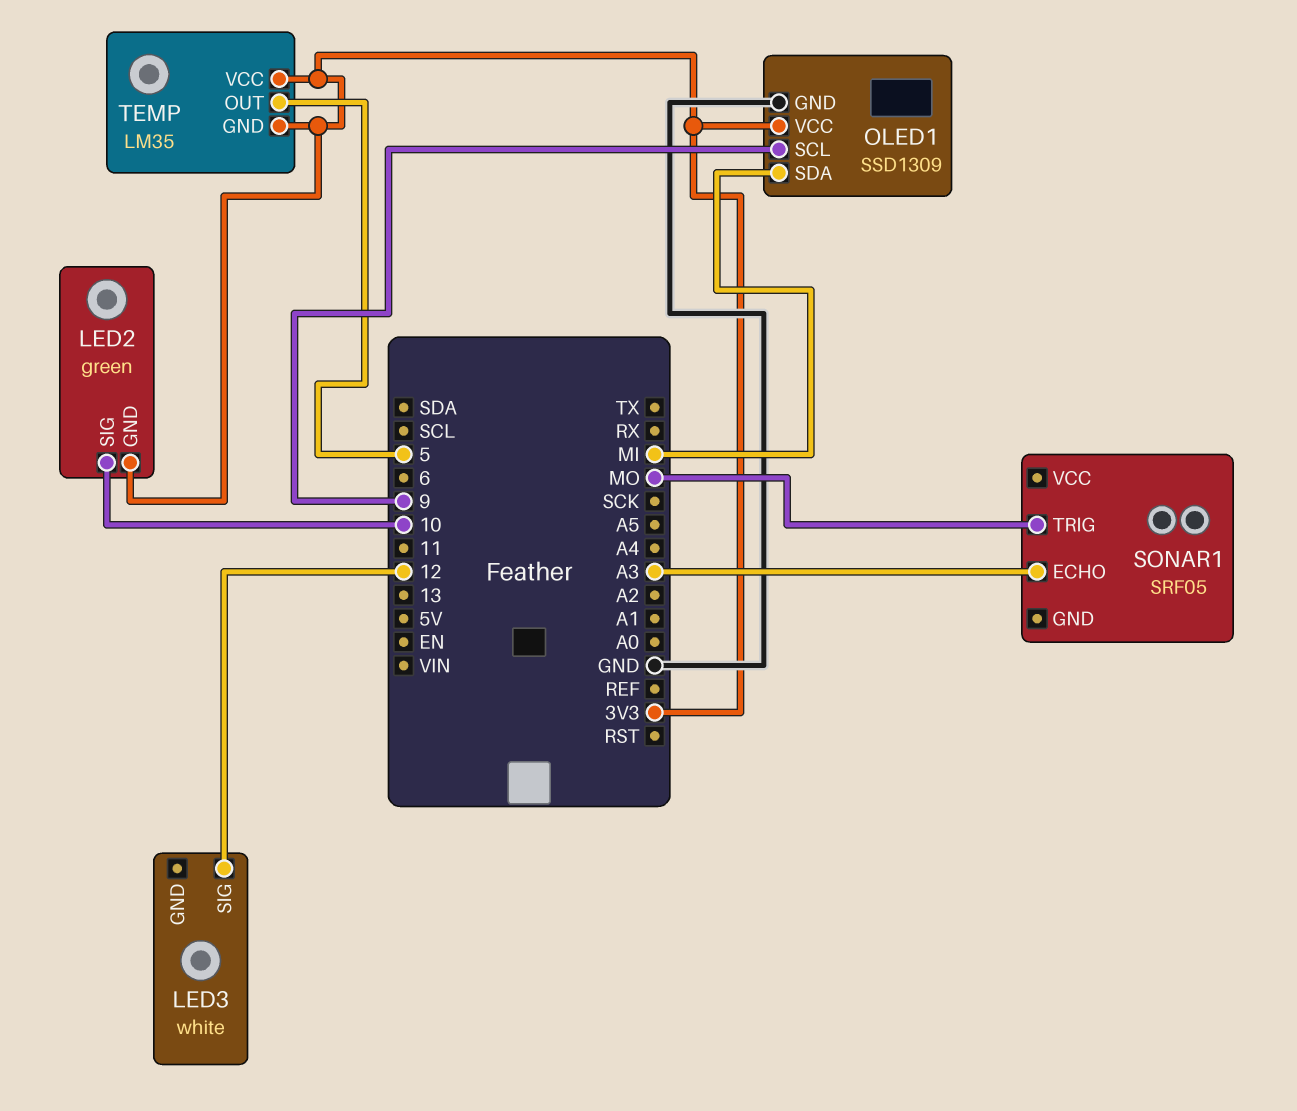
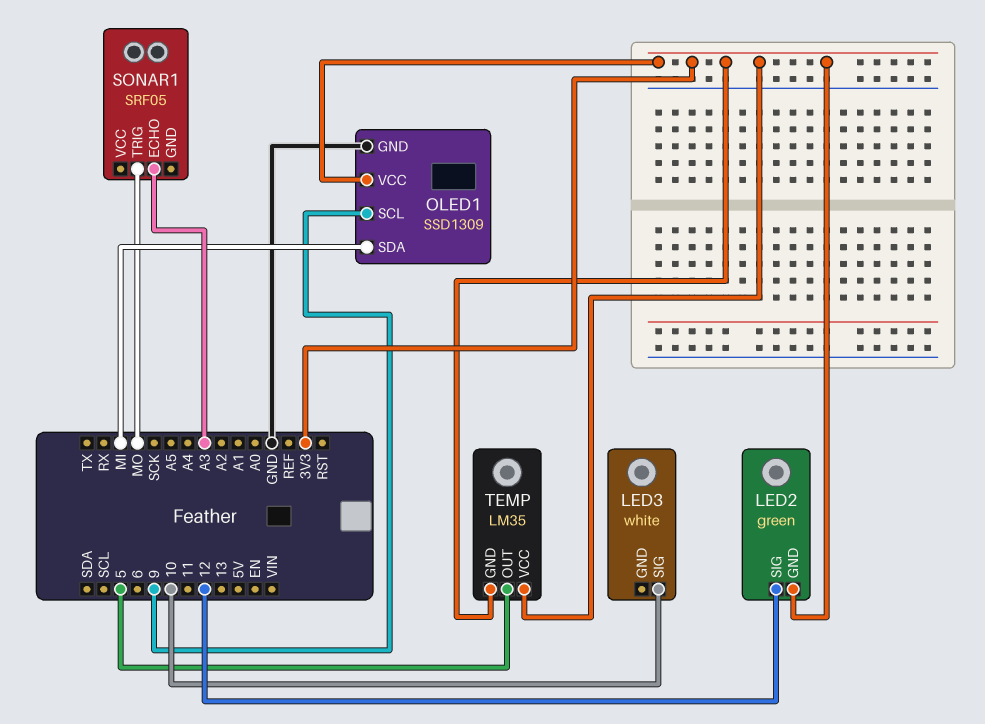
LED2 pin SIG: 10 -> 12
LED3 pin SIG: 12 -> 10

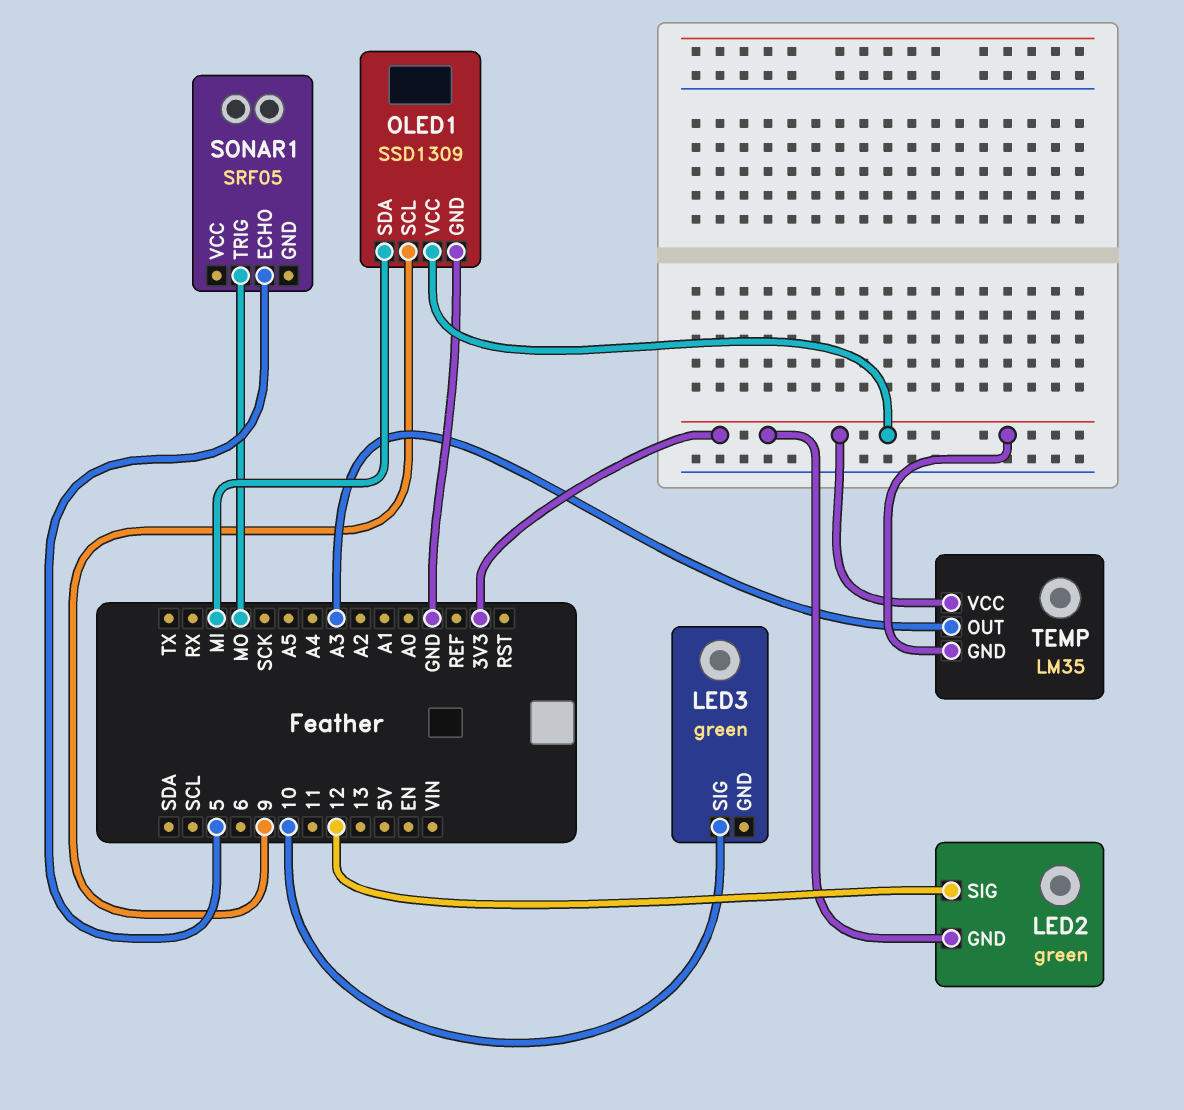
LED3: white -> green
SONAR1 pin ECHO: A3 -> 5
TEMP pin OUT: 5 -> A3

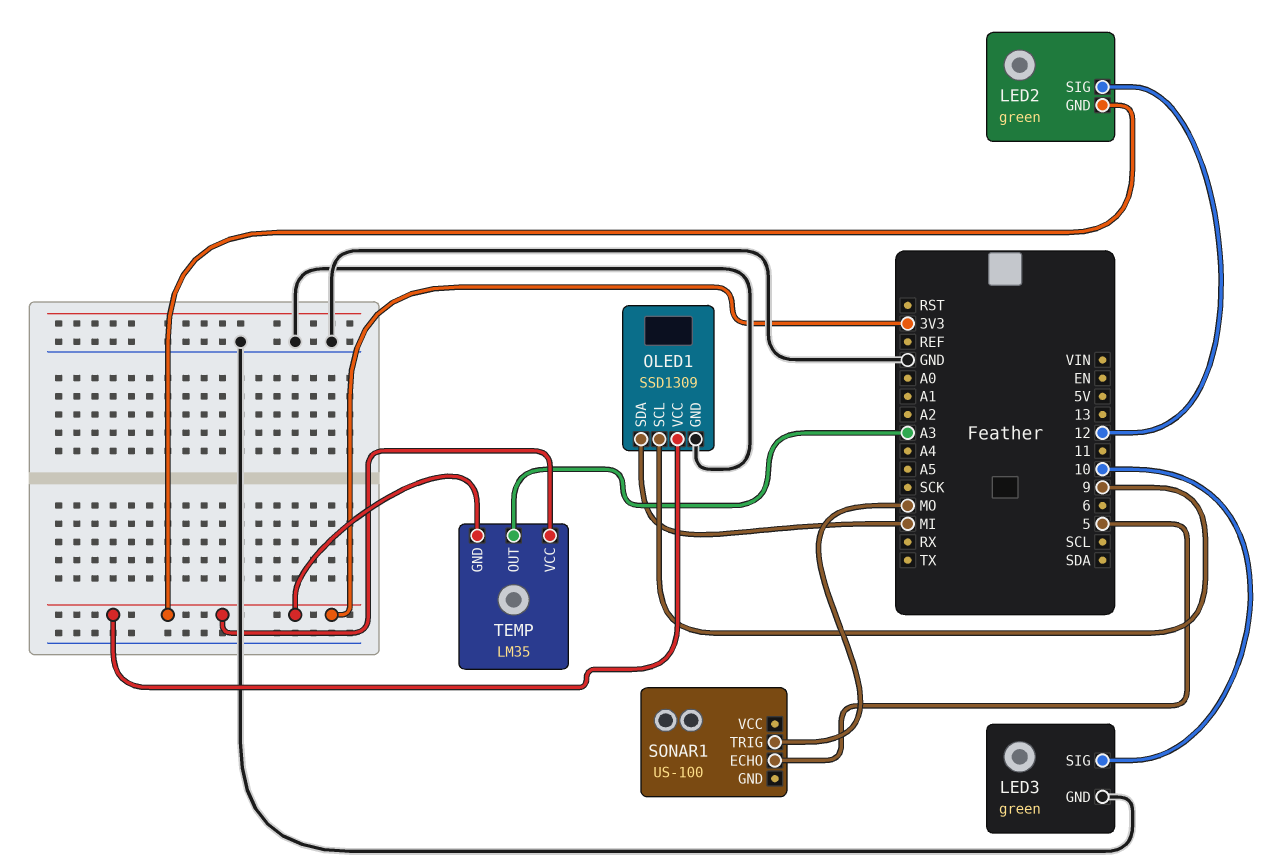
LED3 pin GND: none -> GND
SONAR1: SRF05 -> US-100

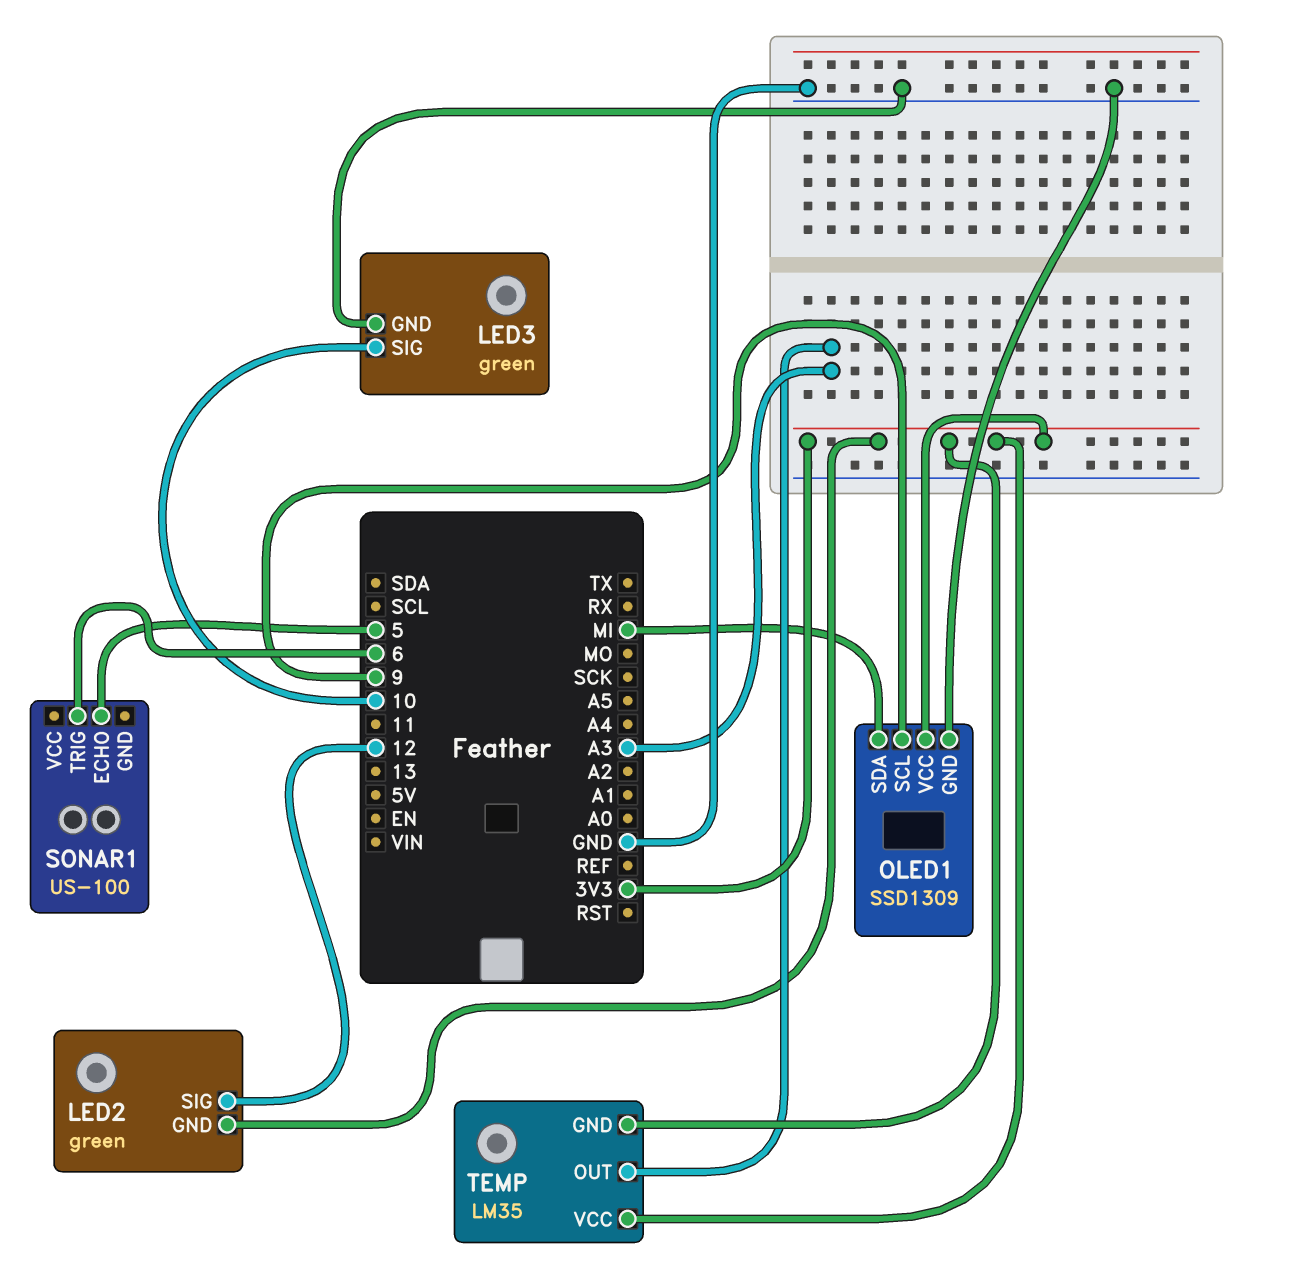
SONAR1 pin TRIG: MO -> 6

